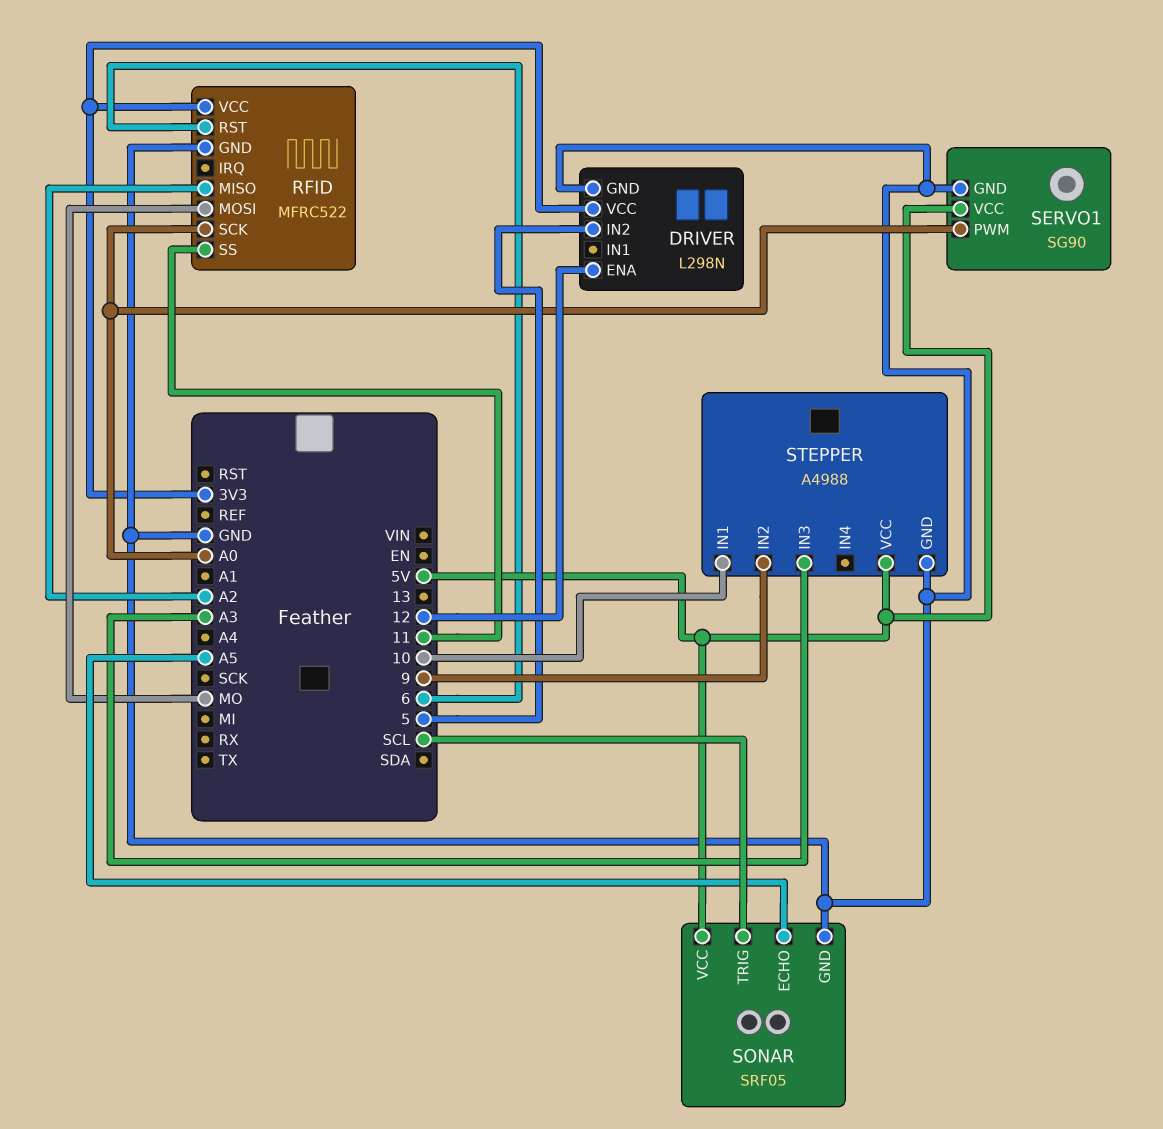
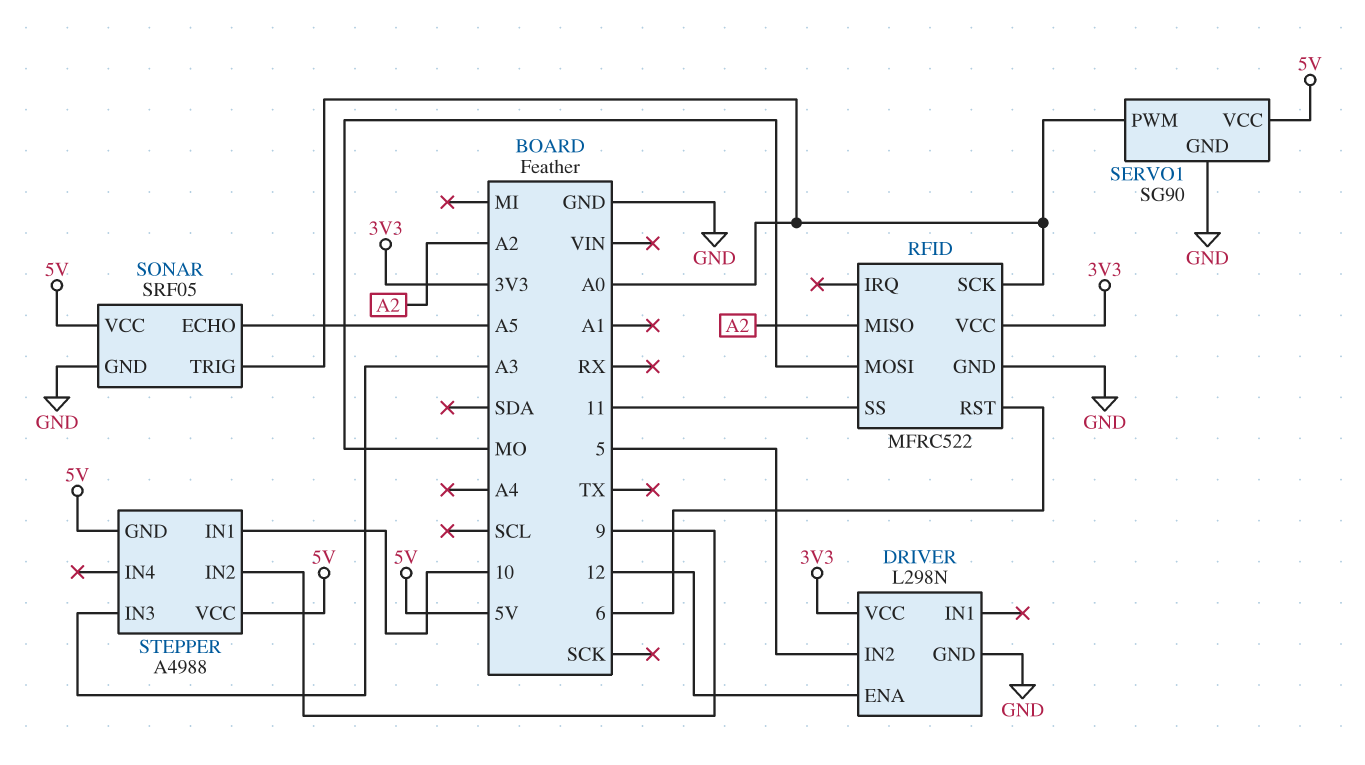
SONAR pin TRIG: SCL -> A0
STEPPER pin GND: GND -> 5V

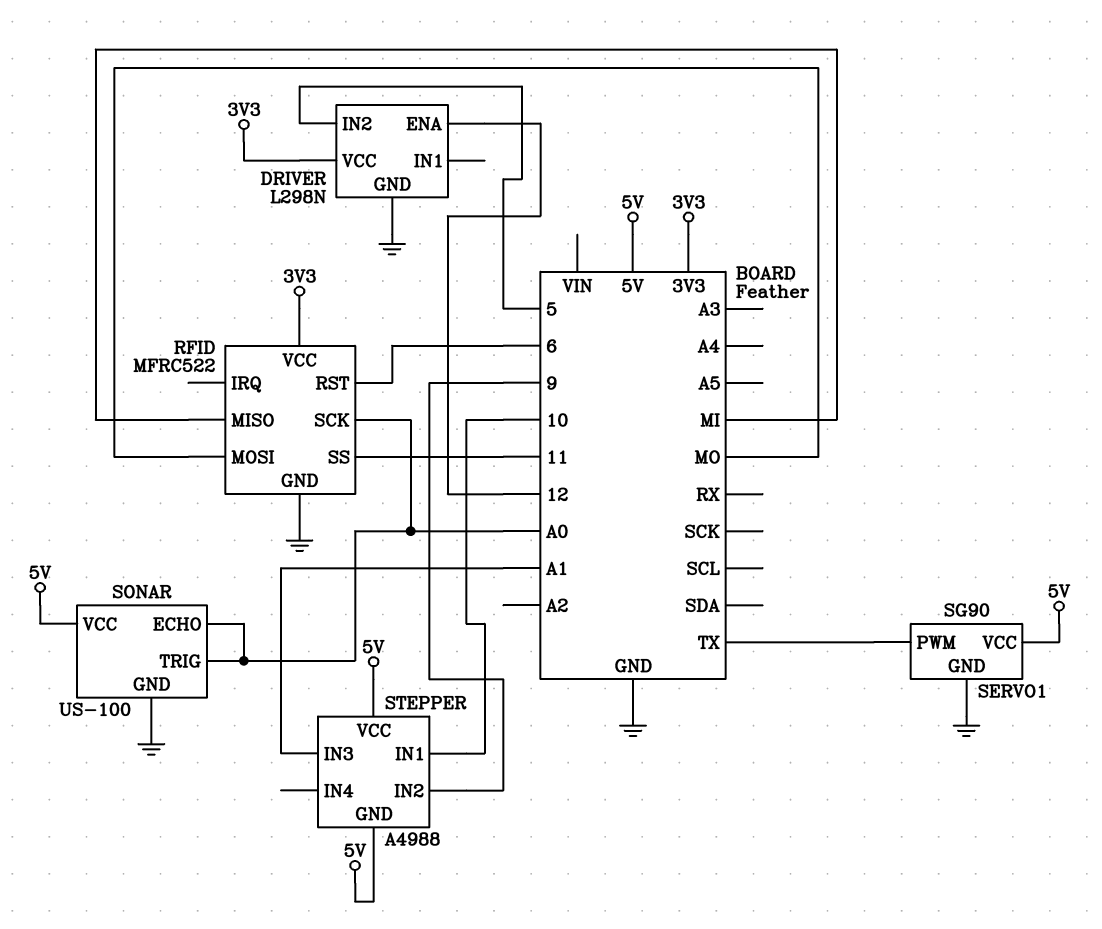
RFID pin MISO: A2 -> MI
SERVO1 pin PWM: A0 -> TX
SONAR: SRF05 -> US-100
SONAR pin ECHO: A5 -> A0
STEPPER pin IN3: A3 -> A1

